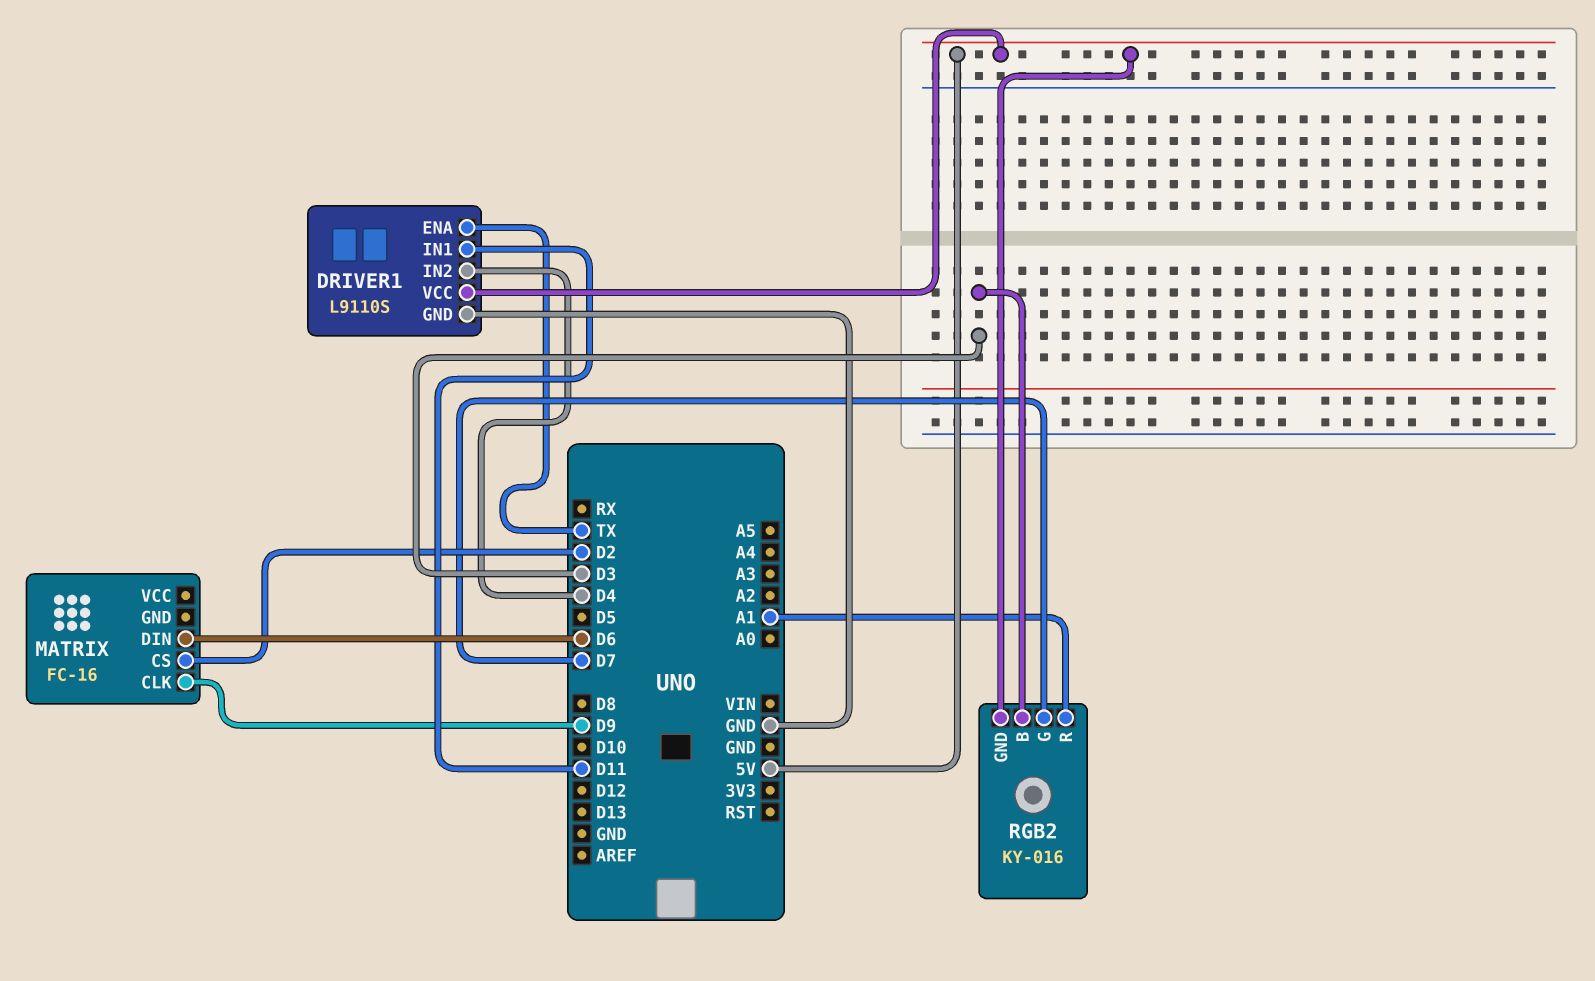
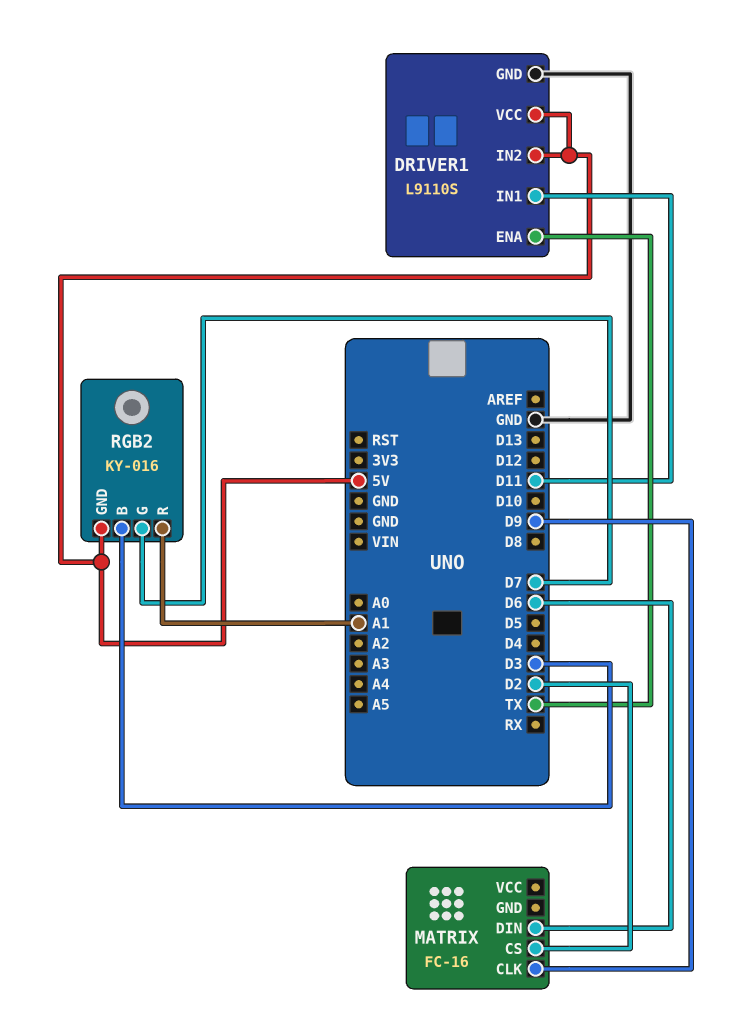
DRIVER1 pin IN2: D4 -> 5V

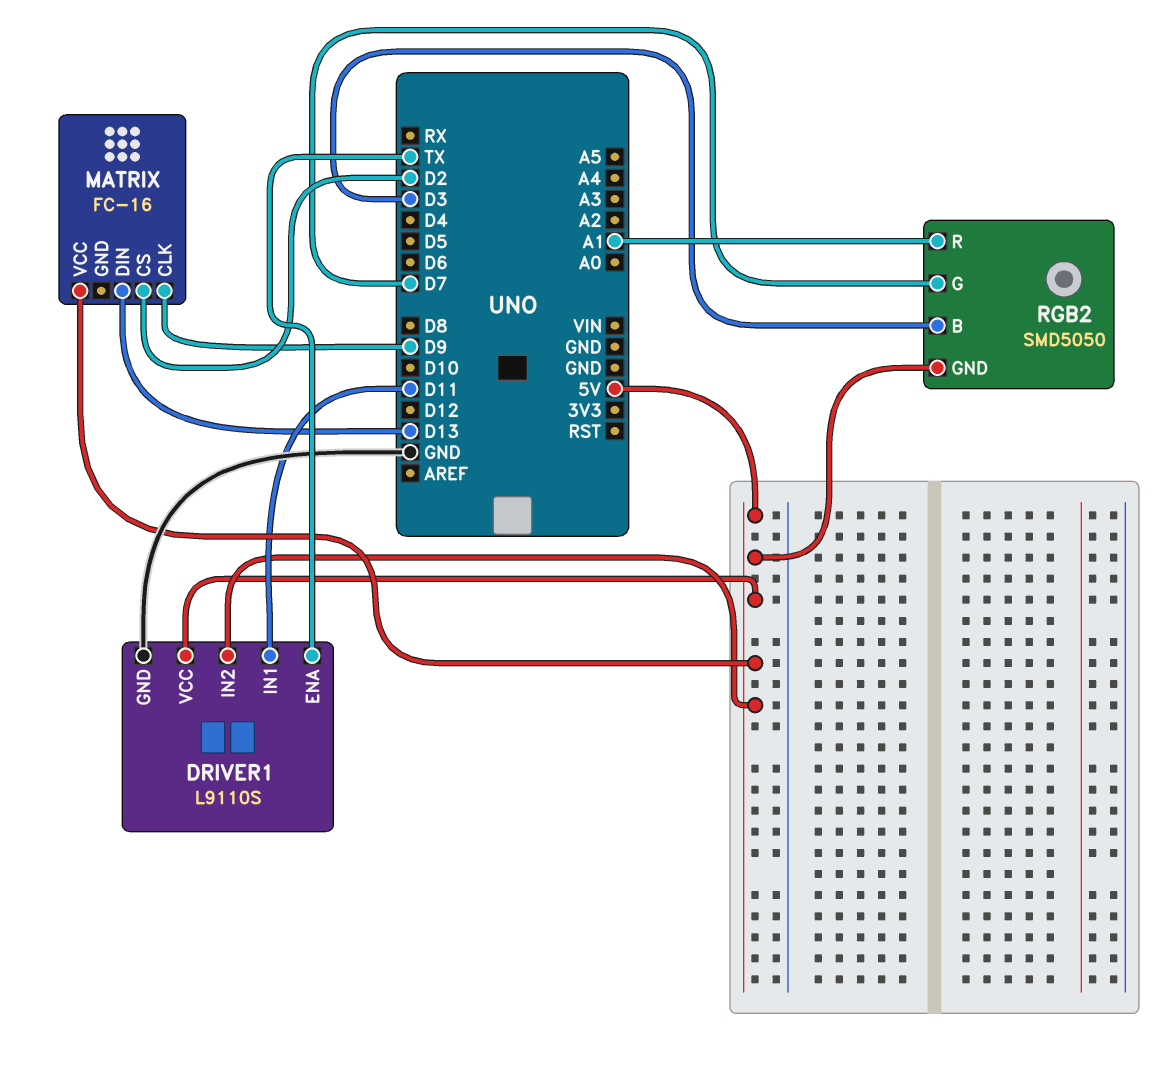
MATRIX pin DIN: D6 -> D13
MATRIX pin VCC: none -> 5V
RGB2: KY-016 -> SMD5050

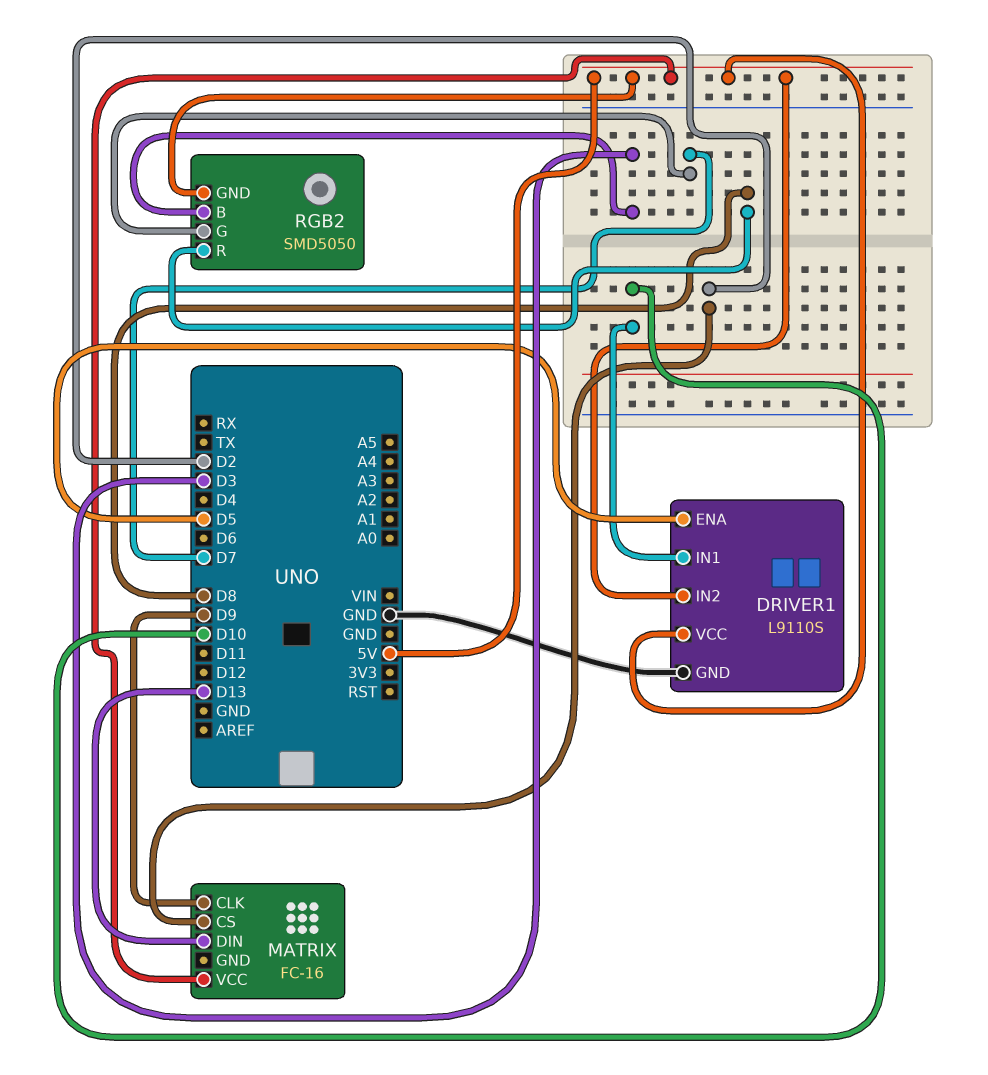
DRIVER1 pin ENA: TX -> D5
DRIVER1 pin IN1: D11 -> D10
RGB2 pin R: A1 -> D8

